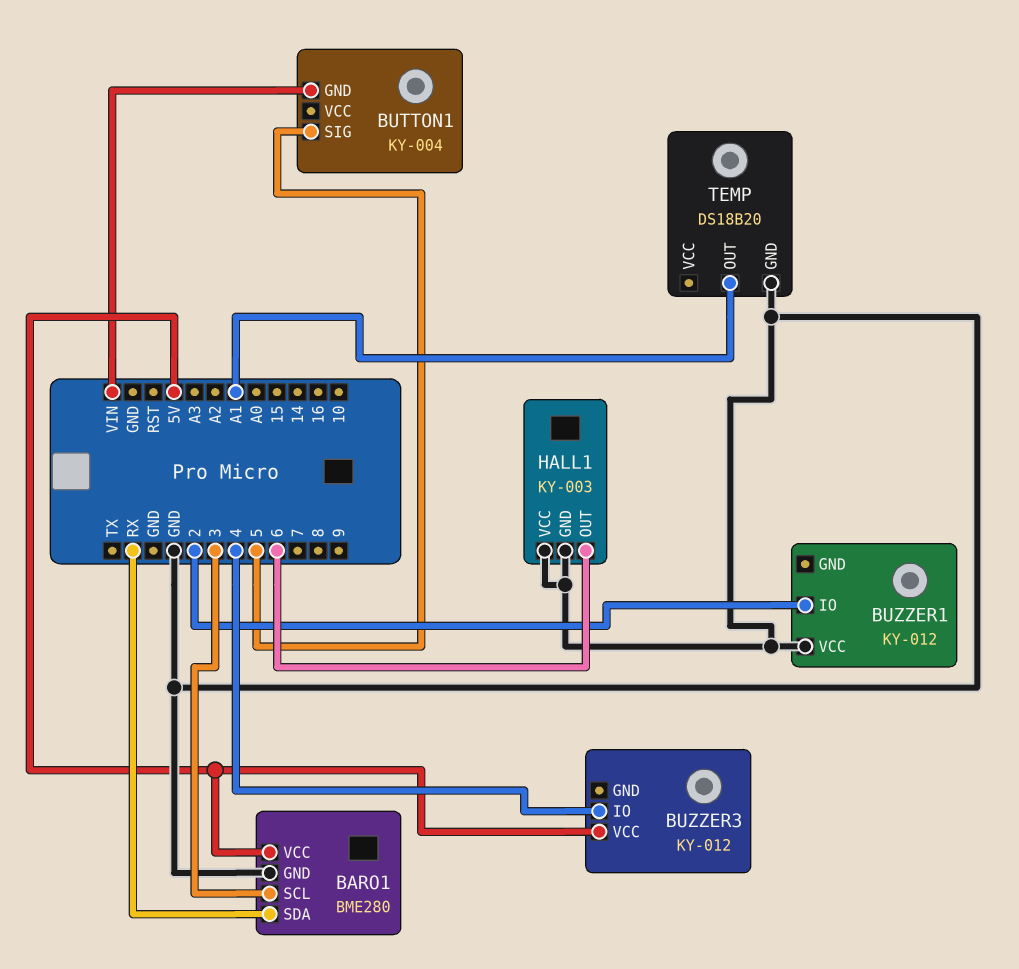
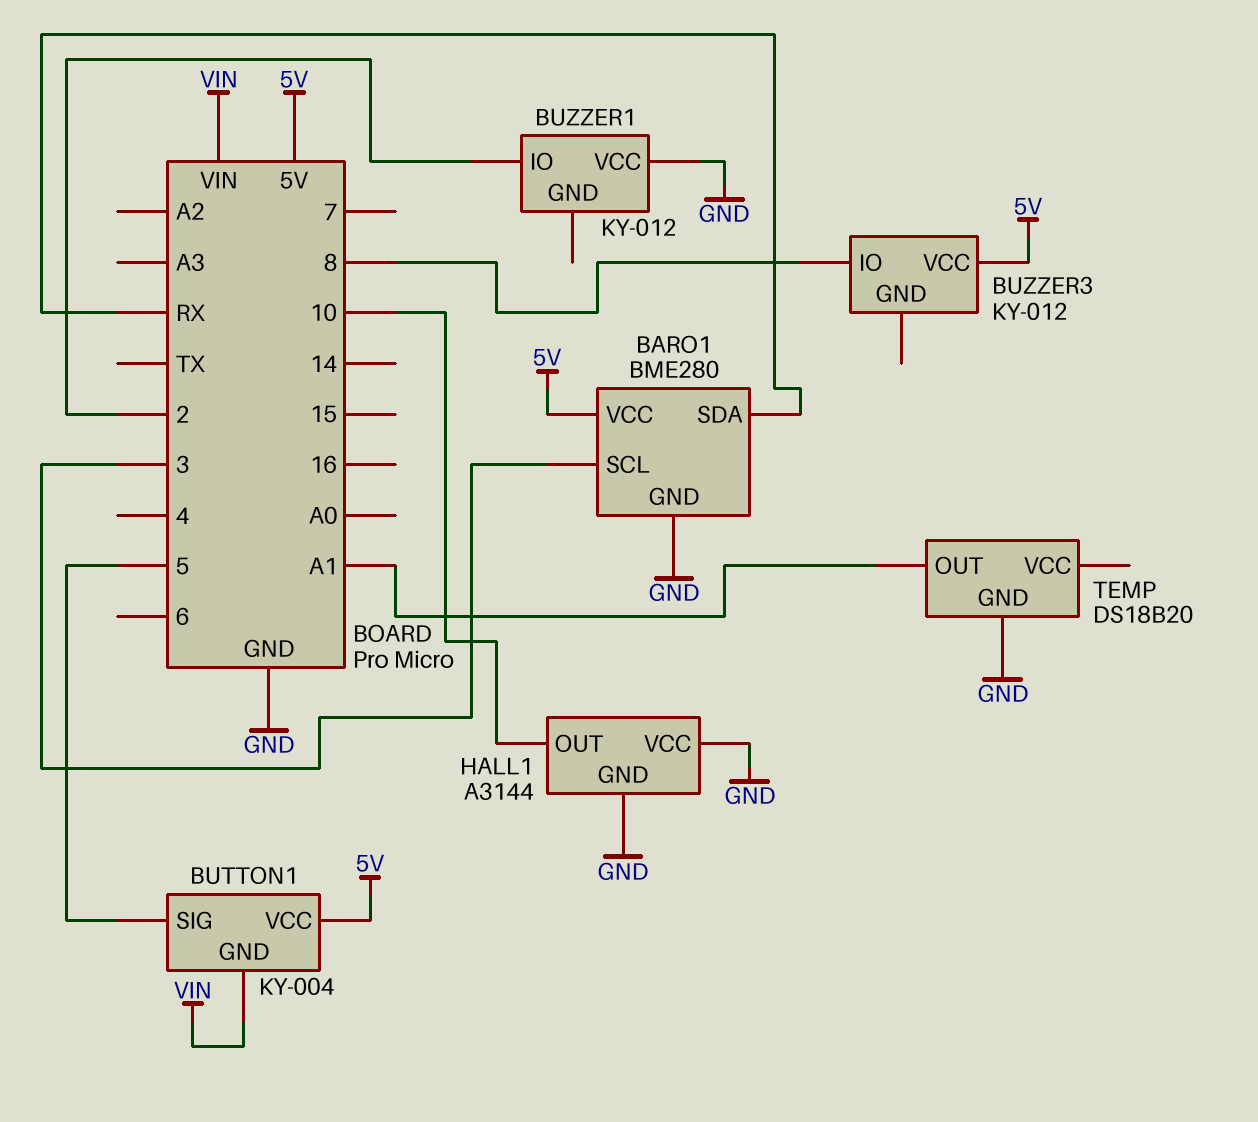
BUTTON1 pin VCC: none -> 5V
BUZZER3 pin IO: 4 -> 8
HALL1: KY-003 -> A3144
HALL1 pin OUT: 6 -> 10

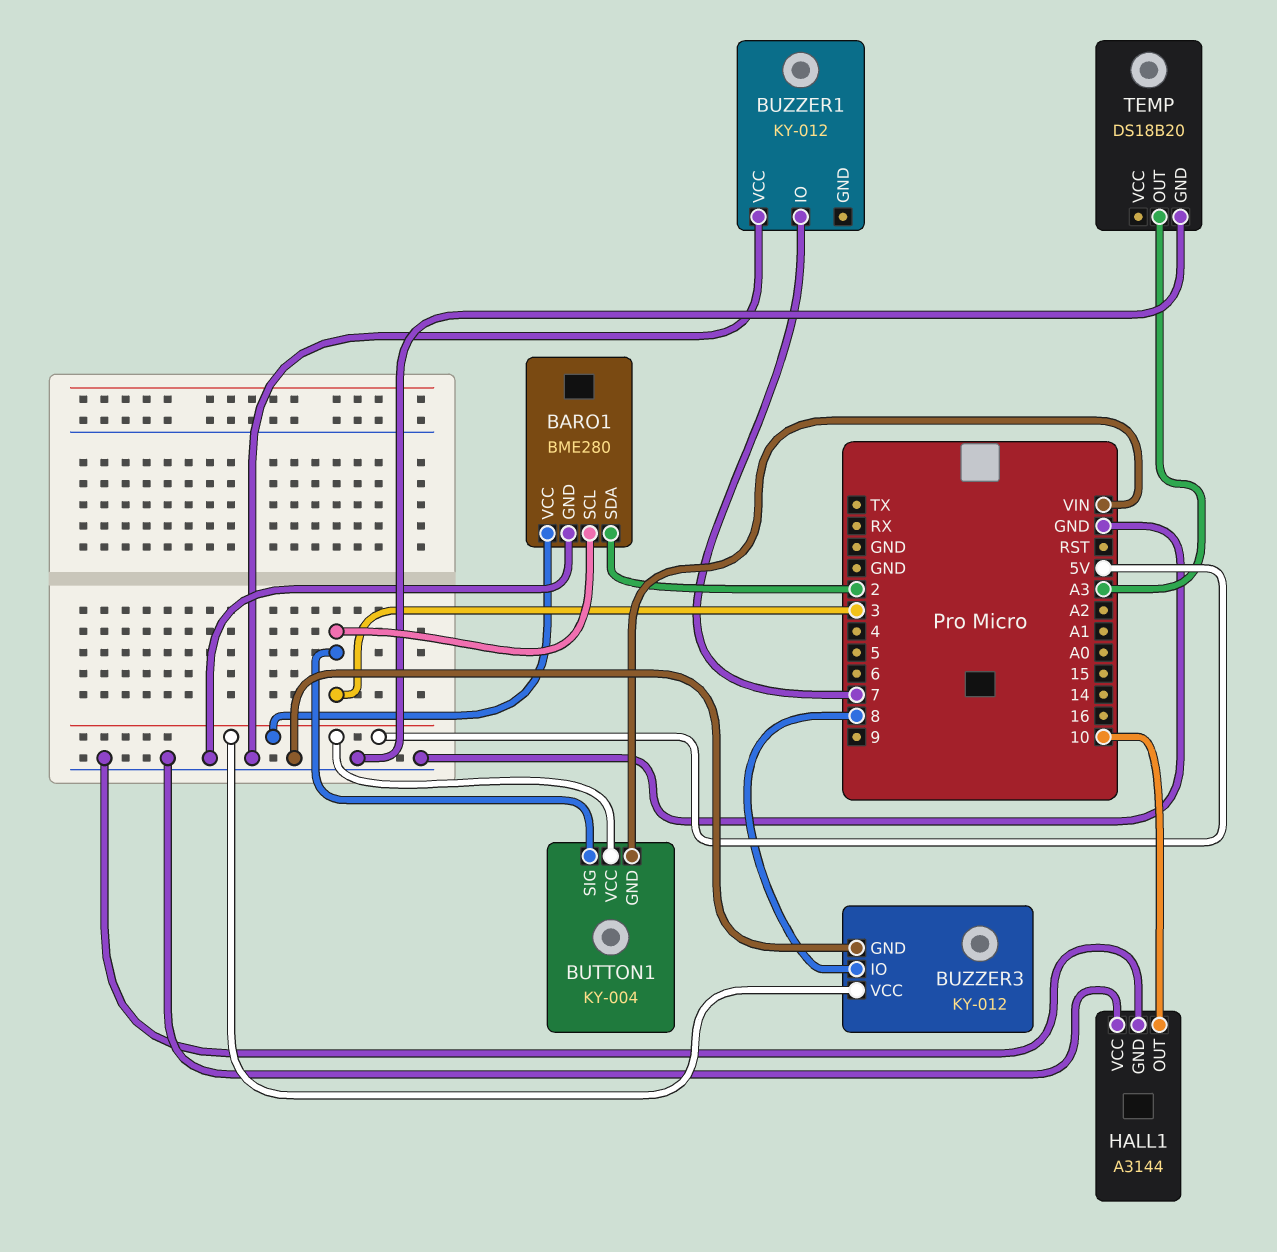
BARO1 pin SDA: RX -> 2
BUTTON1 pin SIG: 5 -> 3
BUZZER1 pin IO: 2 -> 7
BUZZER3 pin GND: none -> GND
TEMP pin OUT: A1 -> A3

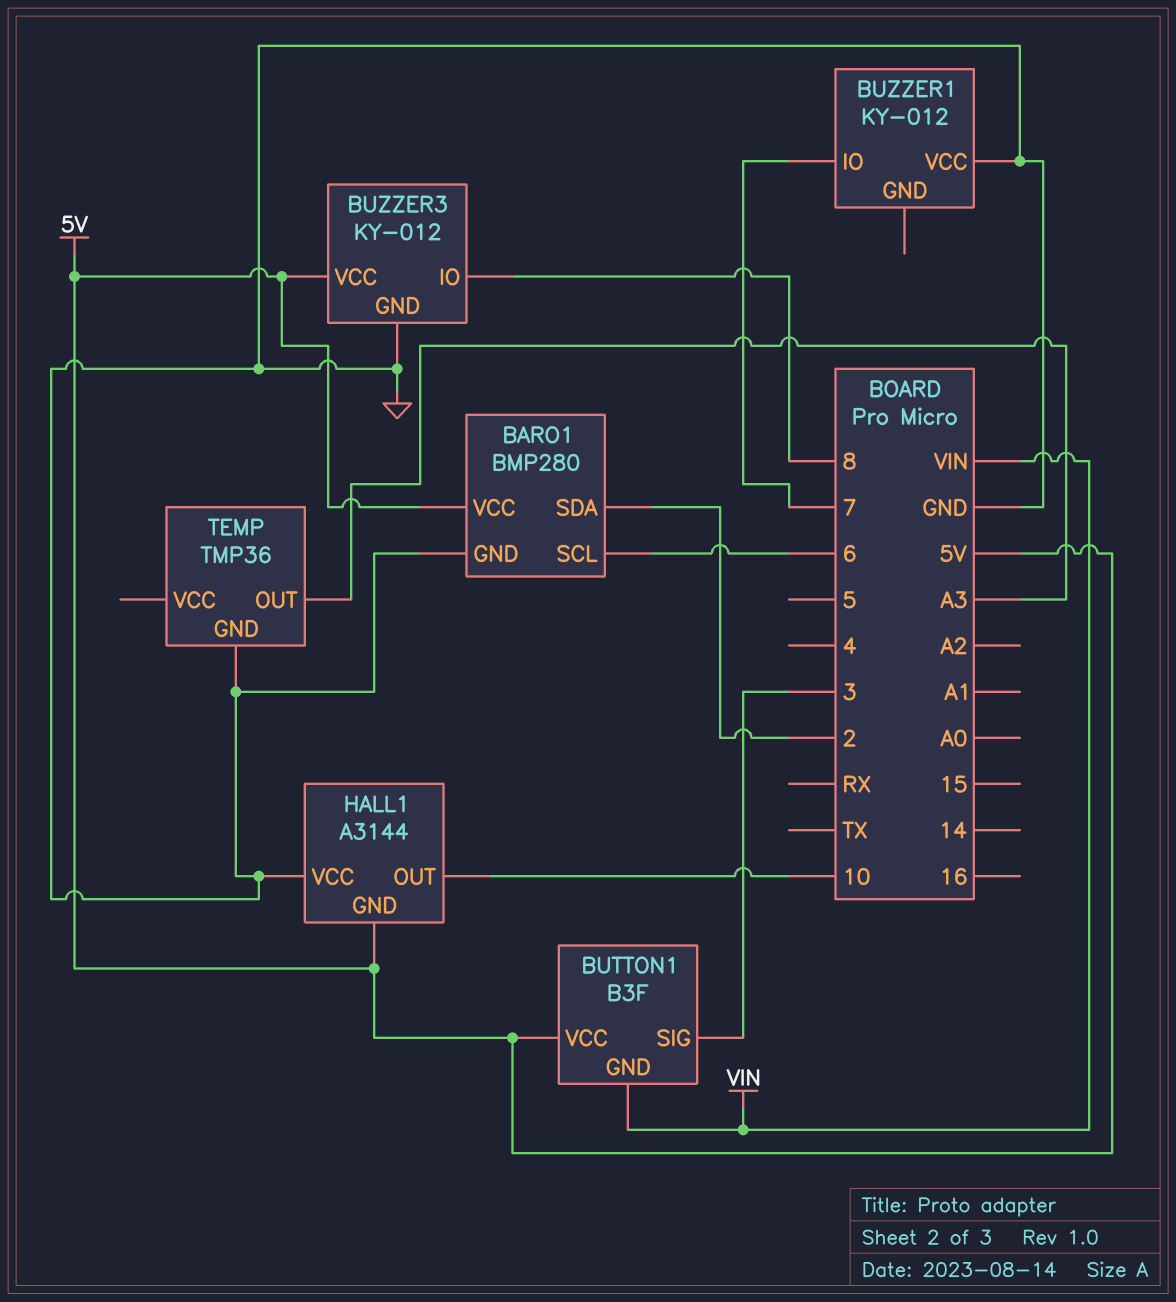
BARO1: BME280 -> BMP280
BARO1 pin SCL: 3 -> 6
BUTTON1: KY-004 -> B3F
HALL1 pin GND: GND -> 5V
TEMP: DS18B20 -> TMP36

